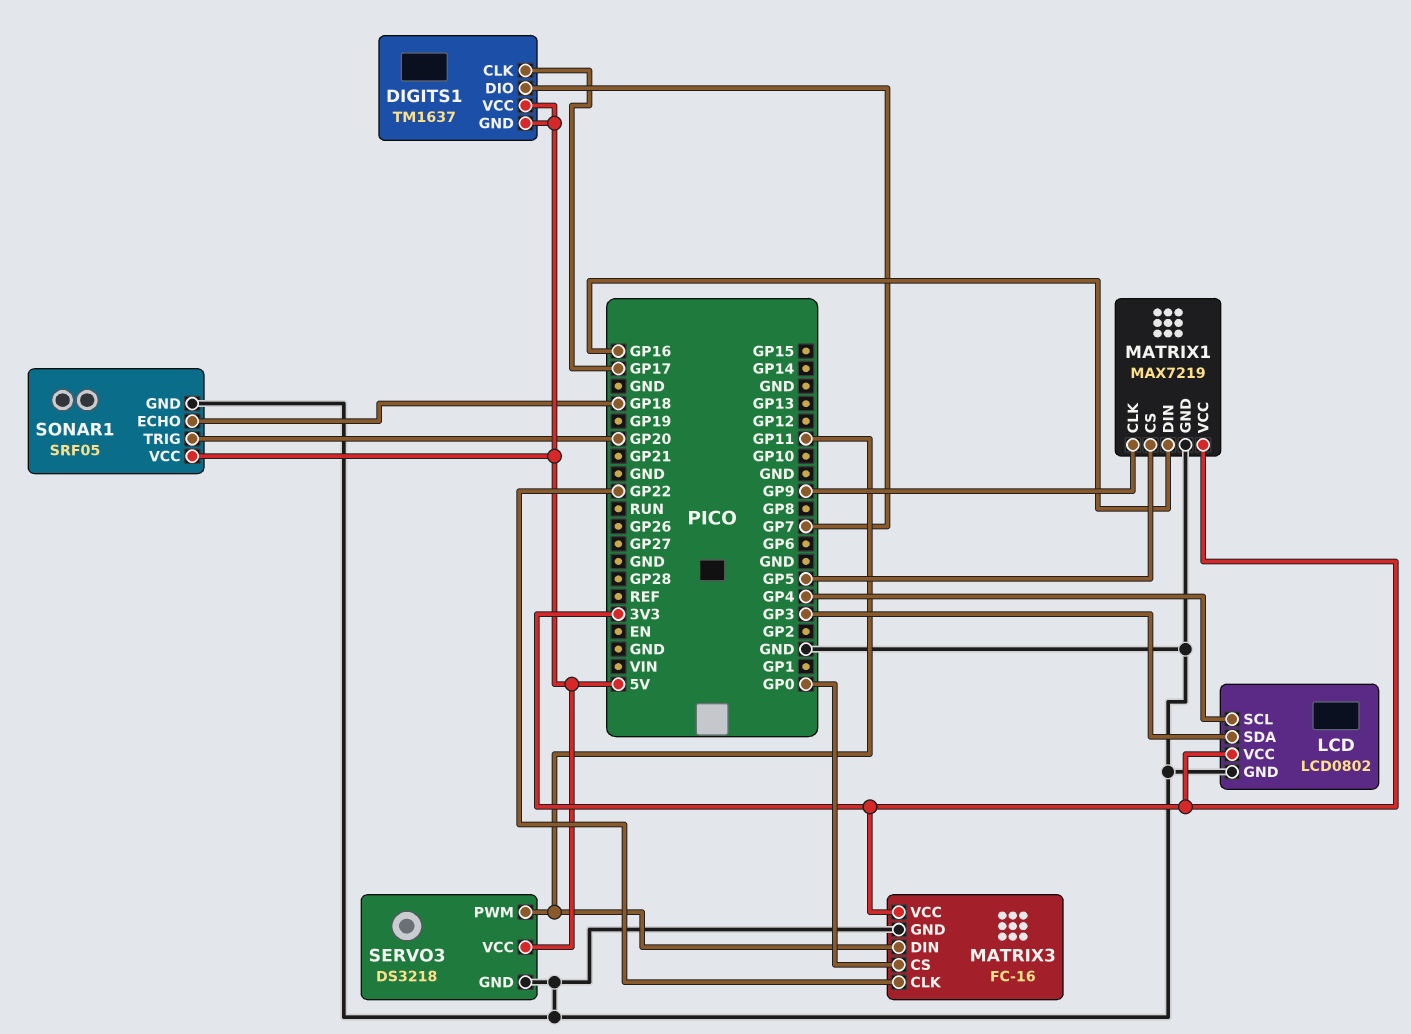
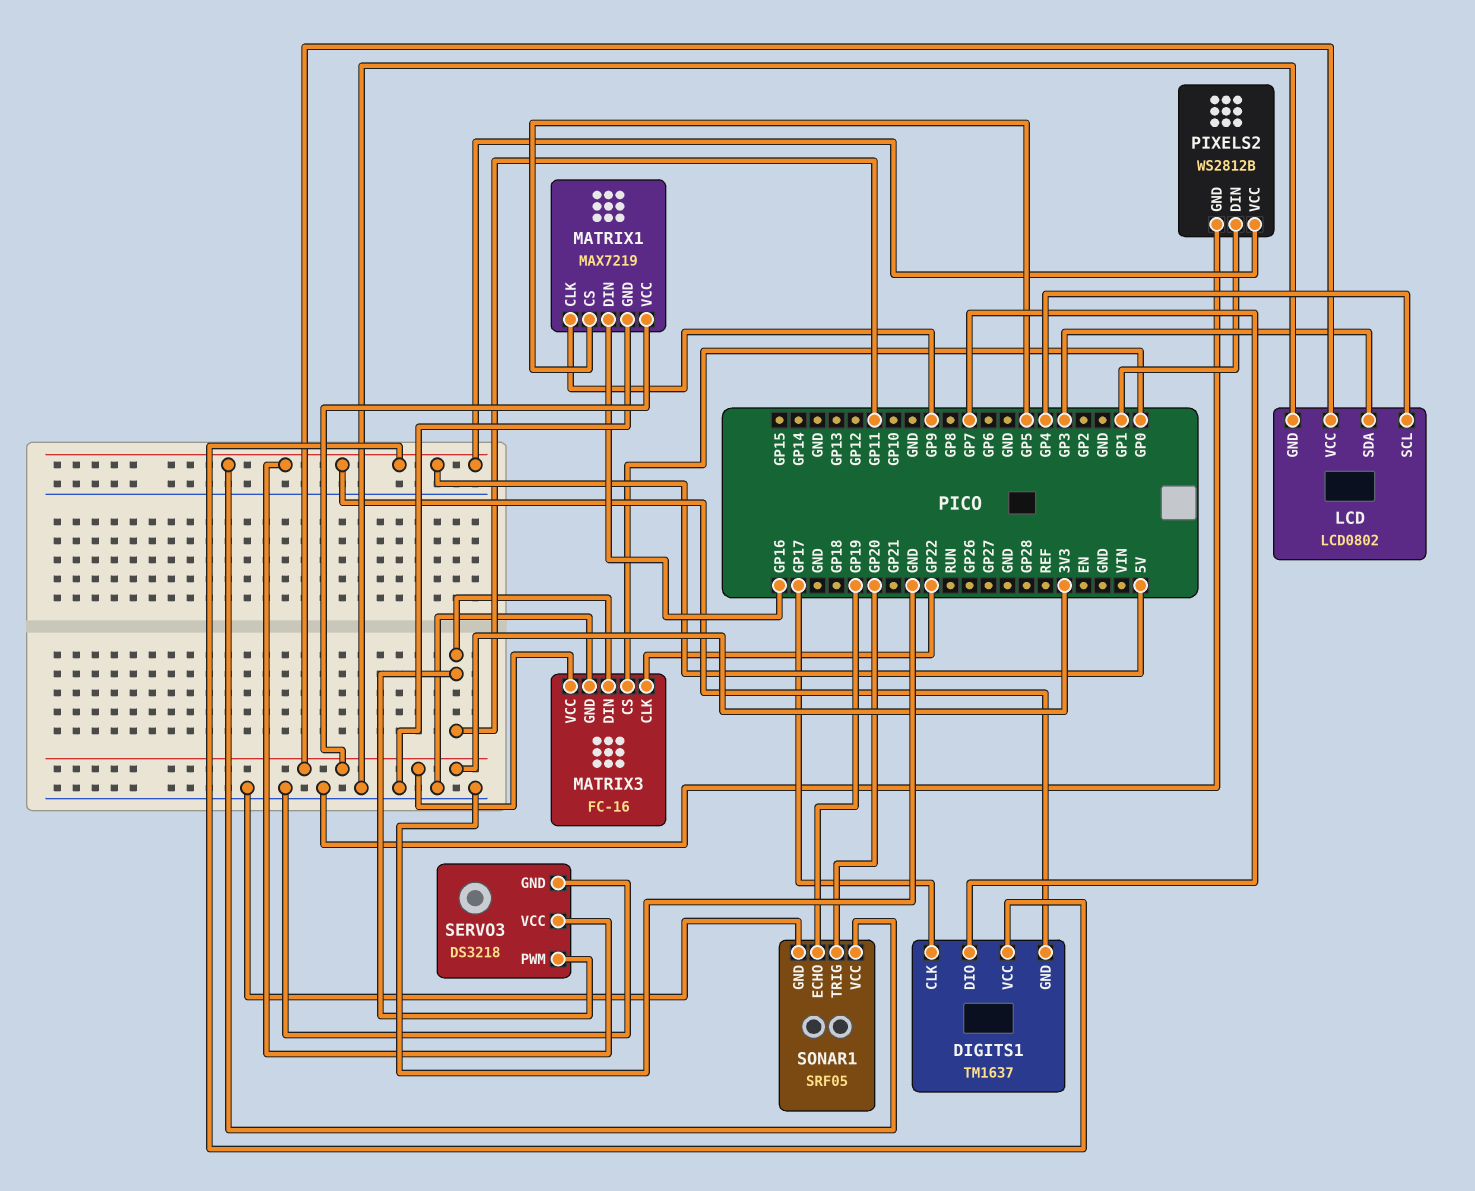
PIXELS2: none -> WS2812B
PIXELS2 pin DIN: none -> GP1
PIXELS2 pin GND: none -> GND
PIXELS2 pin VCC: none -> 5V
SONAR1 pin ECHO: GP18 -> GP19

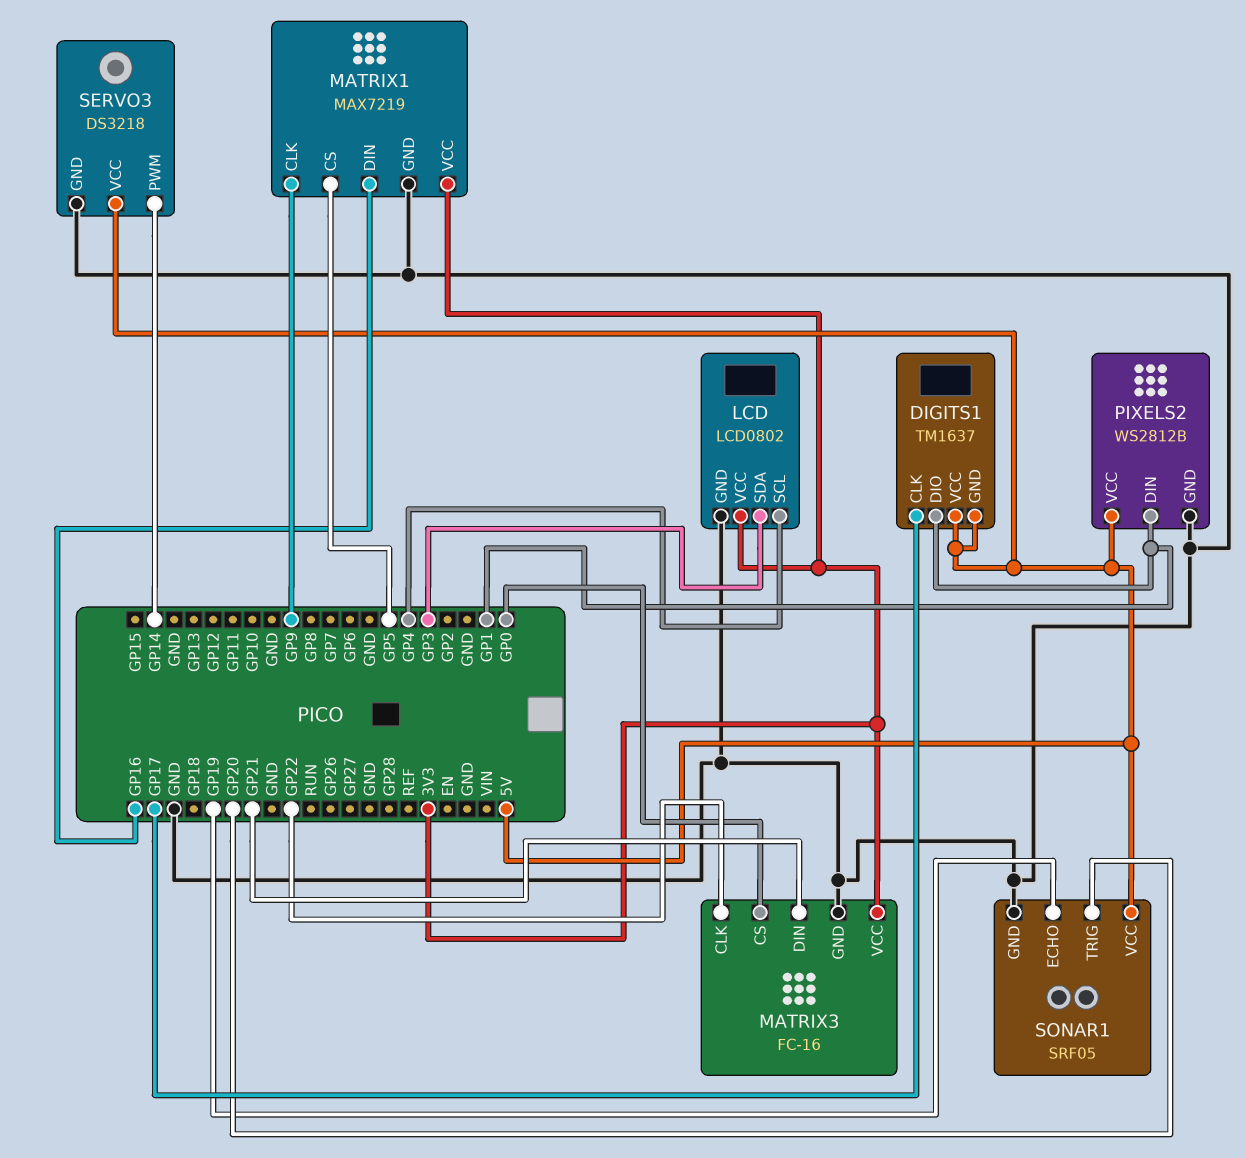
DIGITS1 pin DIO: GP7 -> GP1
MATRIX3 pin DIN: GP11 -> GP21
SERVO3 pin PWM: GP11 -> GP14

